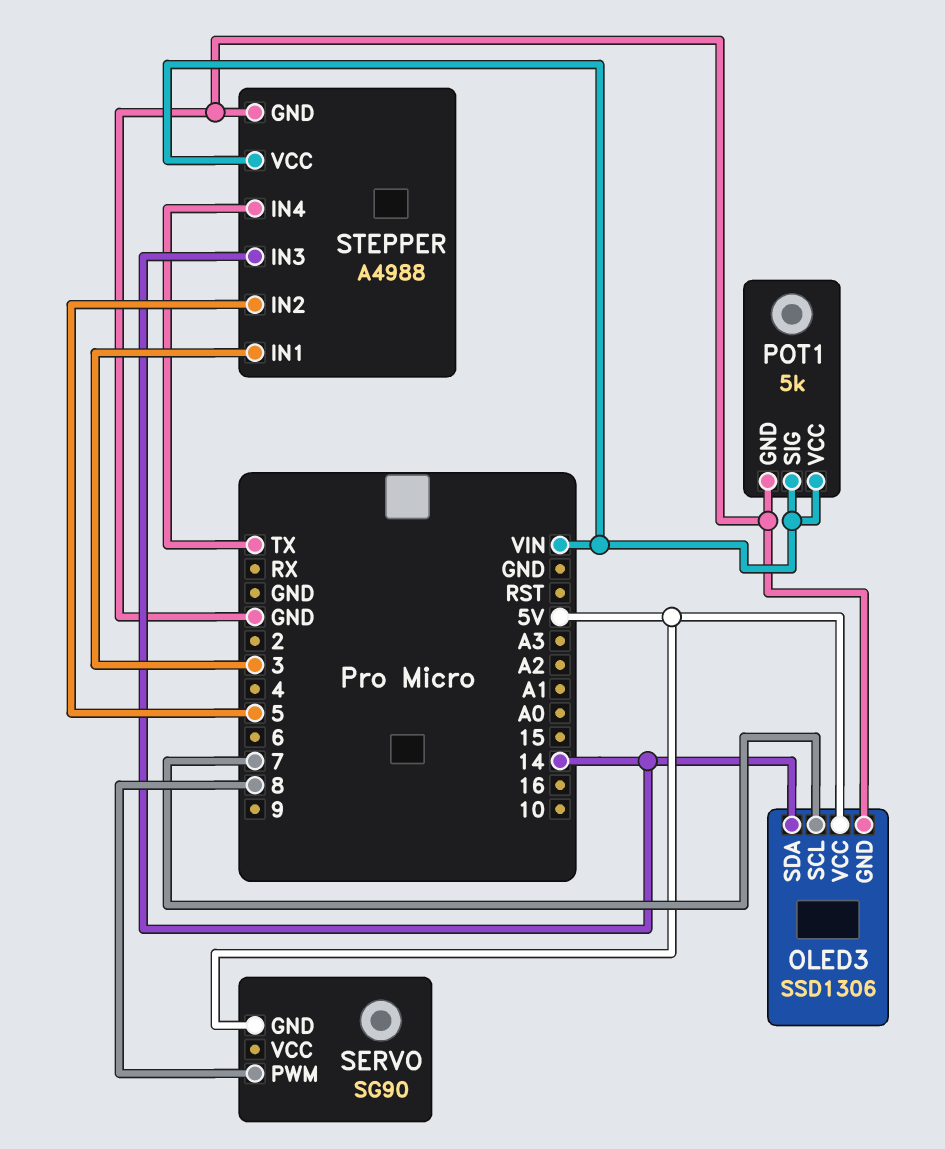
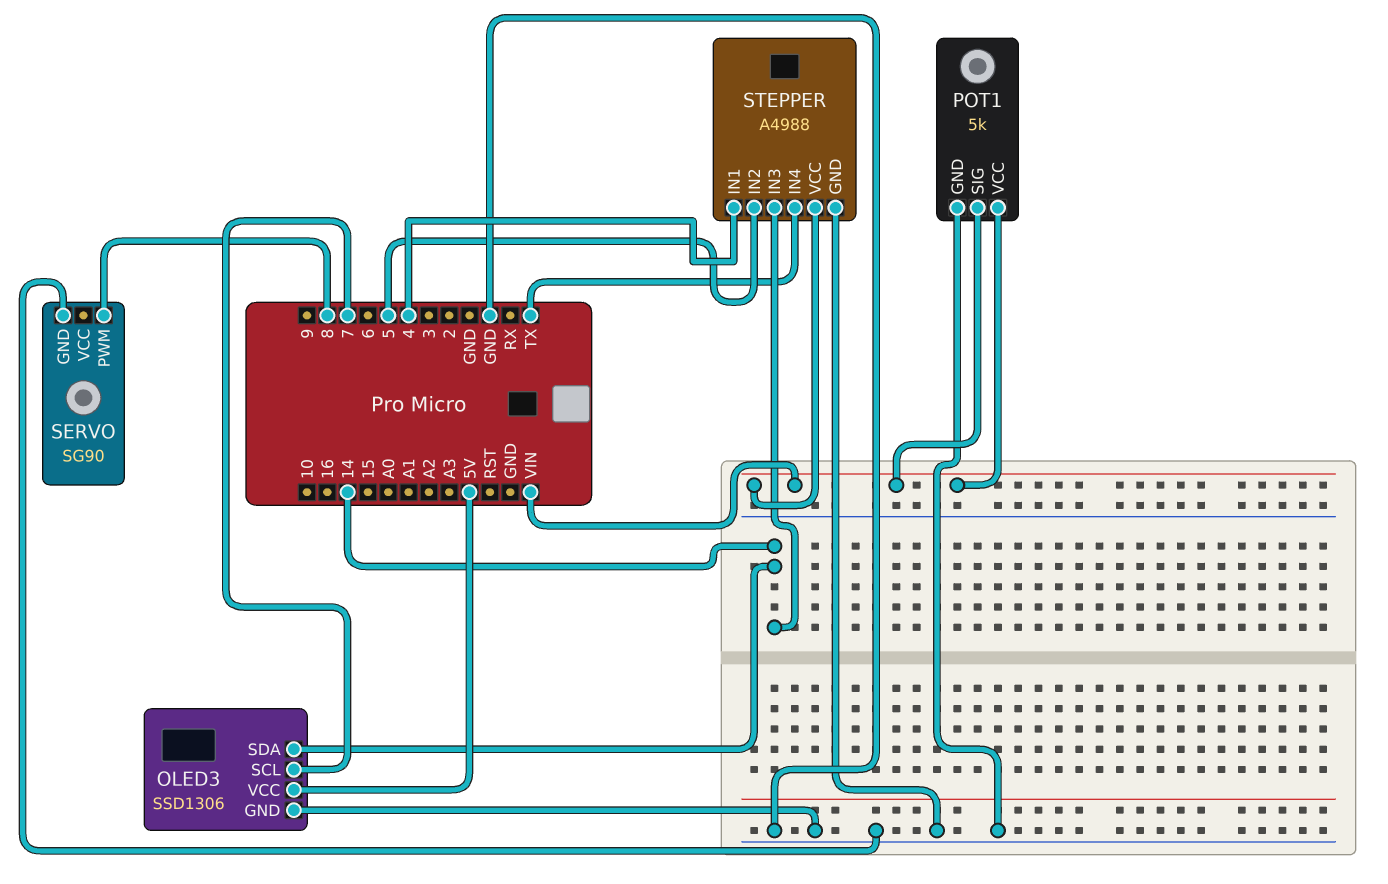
SERVO pin GND: 5V -> GND
STEPPER pin IN1: 3 -> 4

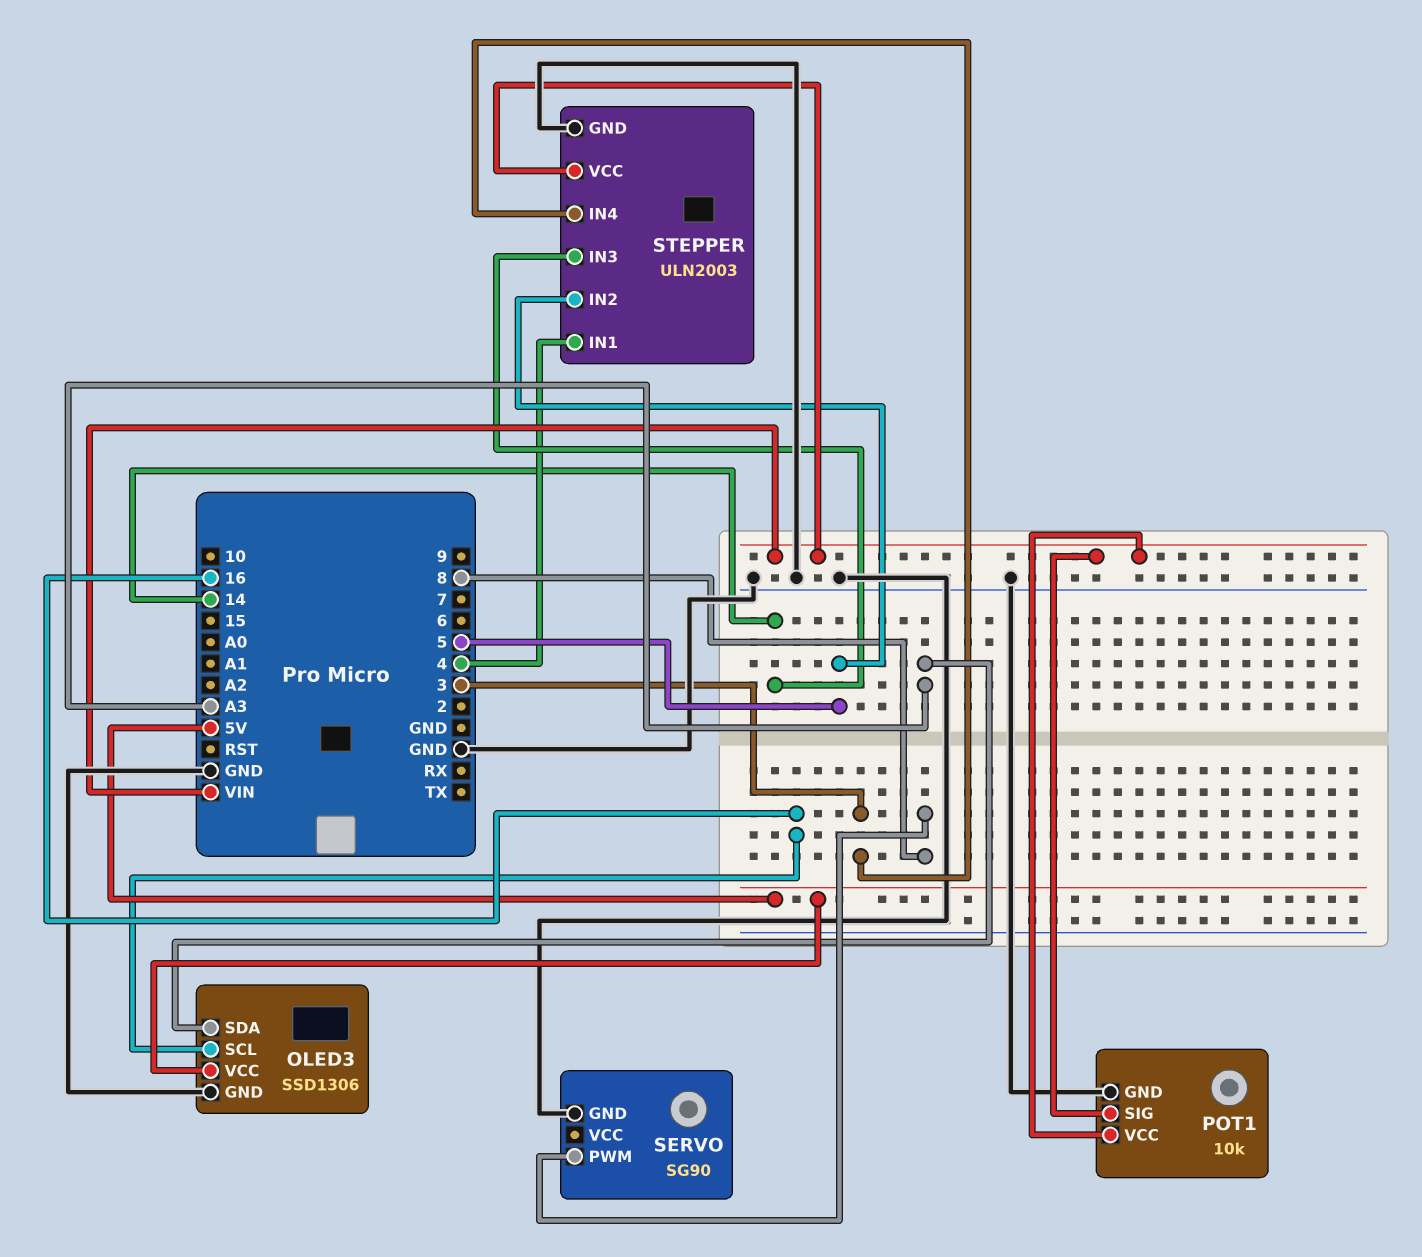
OLED3 pin SCL: 7 -> 16
OLED3 pin SDA: 14 -> A3
POT1: 5k -> 10k
STEPPER: A4988 -> ULN2003
STEPPER pin IN4: TX -> 3

